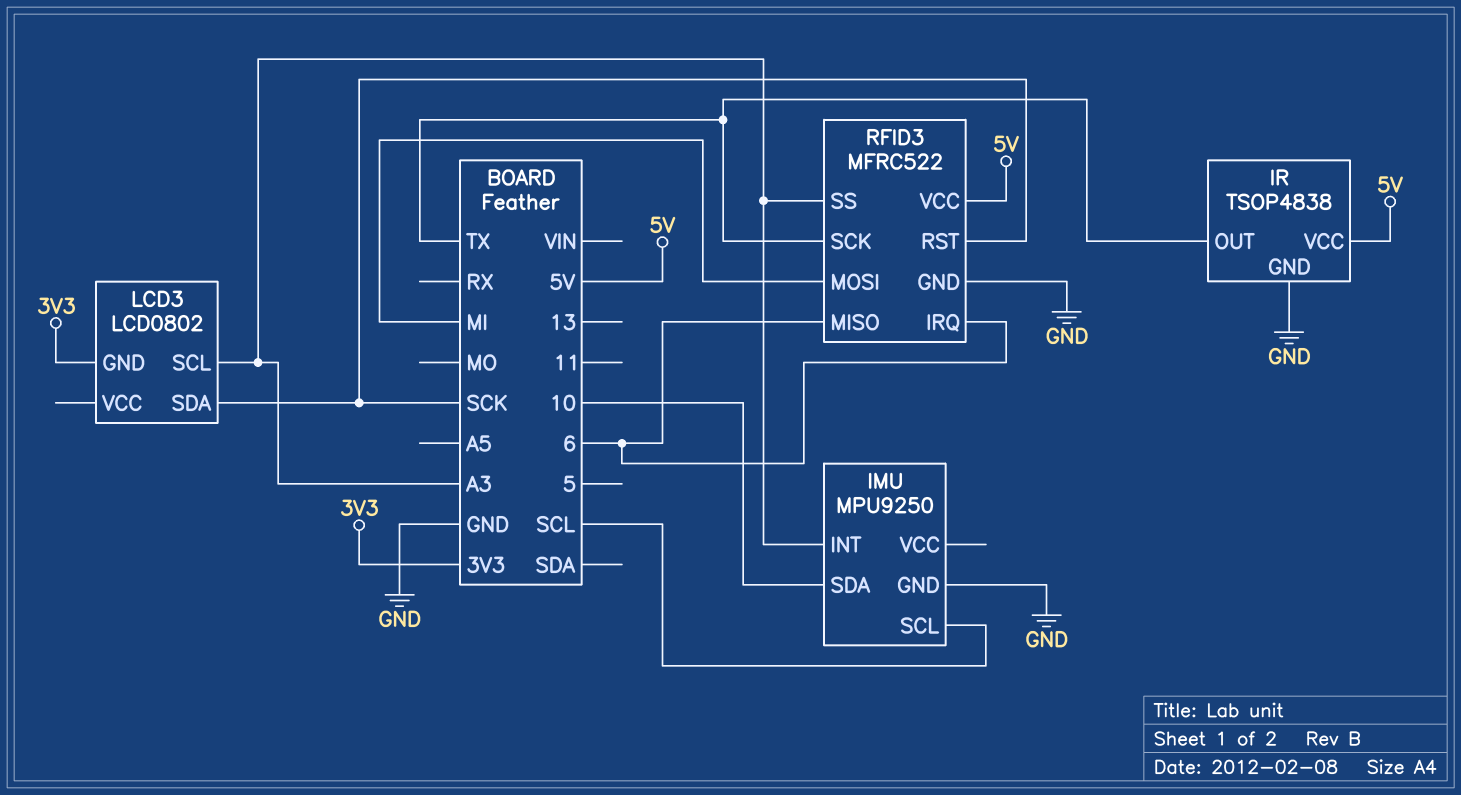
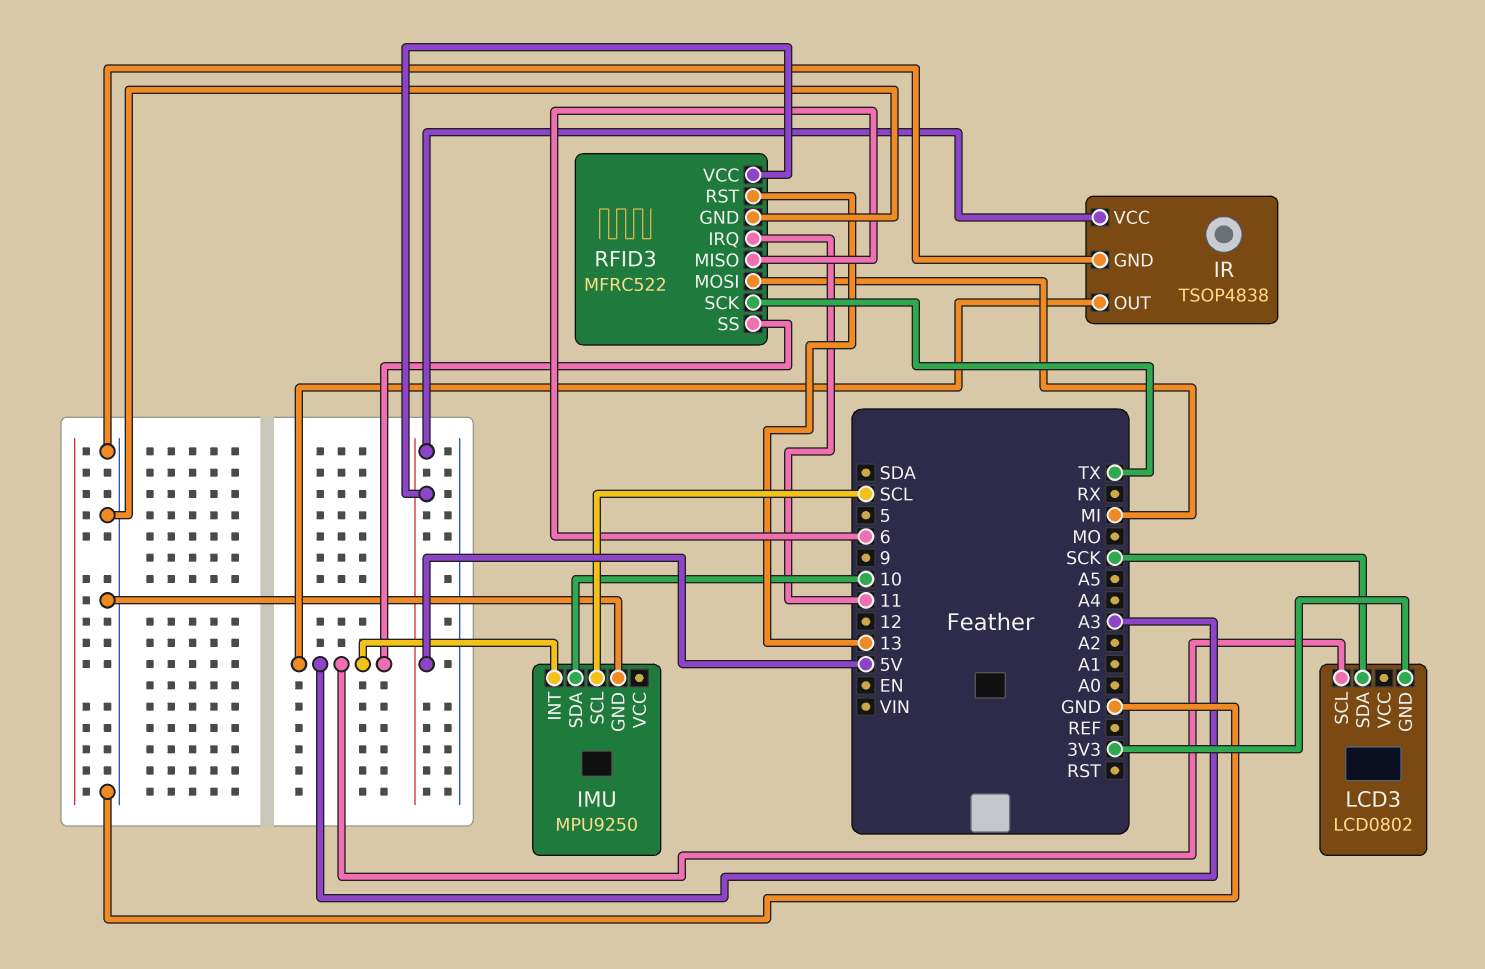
IR pin OUT: TX -> A3
RFID3 pin IRQ: 6 -> 11
RFID3 pin RST: SCK -> 13

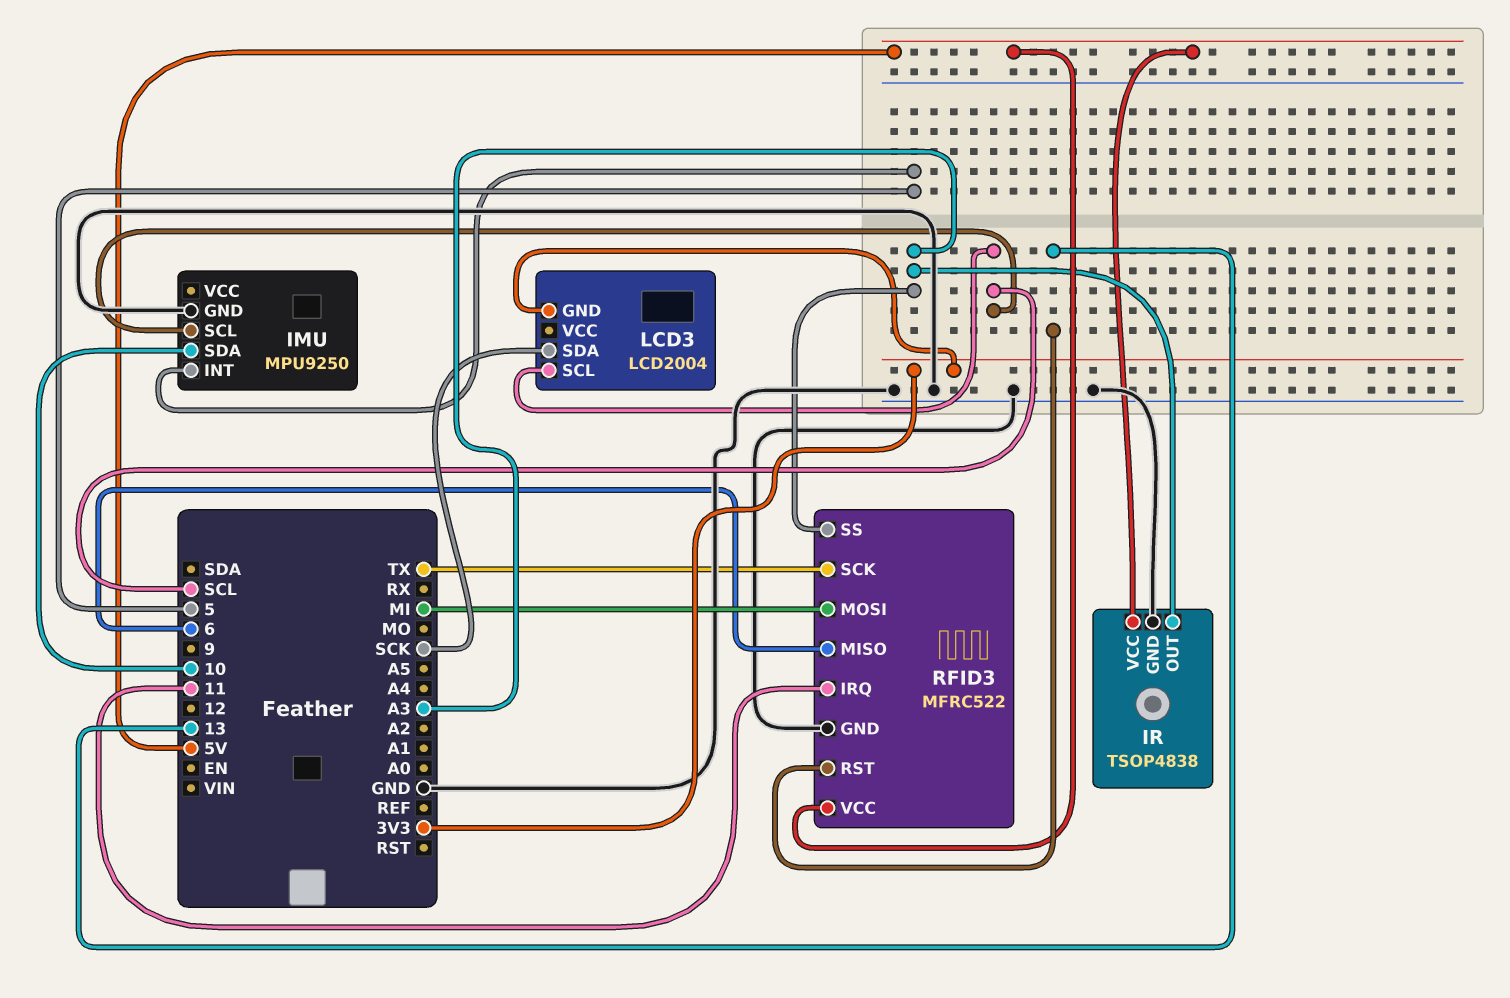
IMU pin INT: A3 -> 5
LCD3: LCD0802 -> LCD2004
LCD3 pin SCL: A3 -> SCL

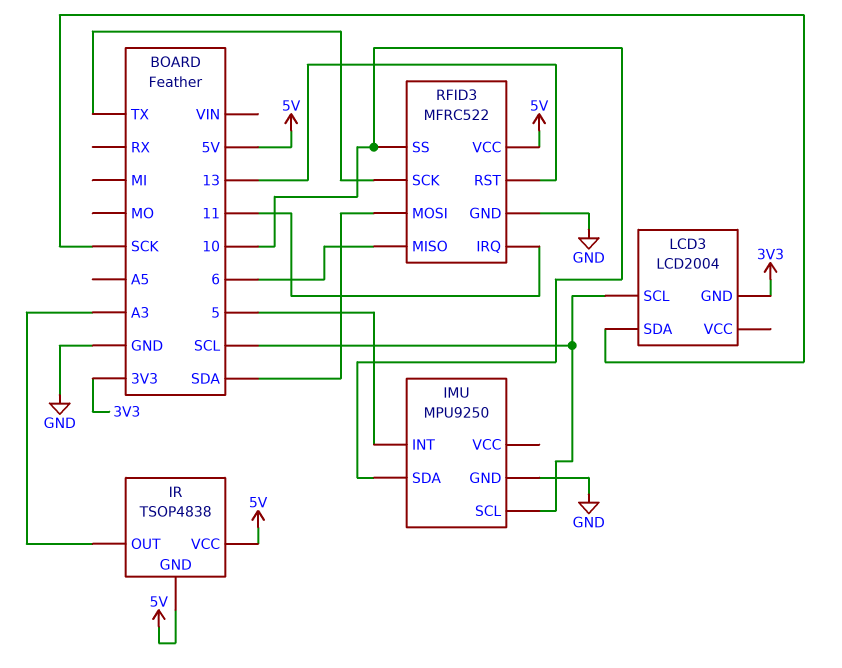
IR pin GND: GND -> 5V
RFID3 pin MOSI: MI -> SDA
RFID3 pin SS: A3 -> 10

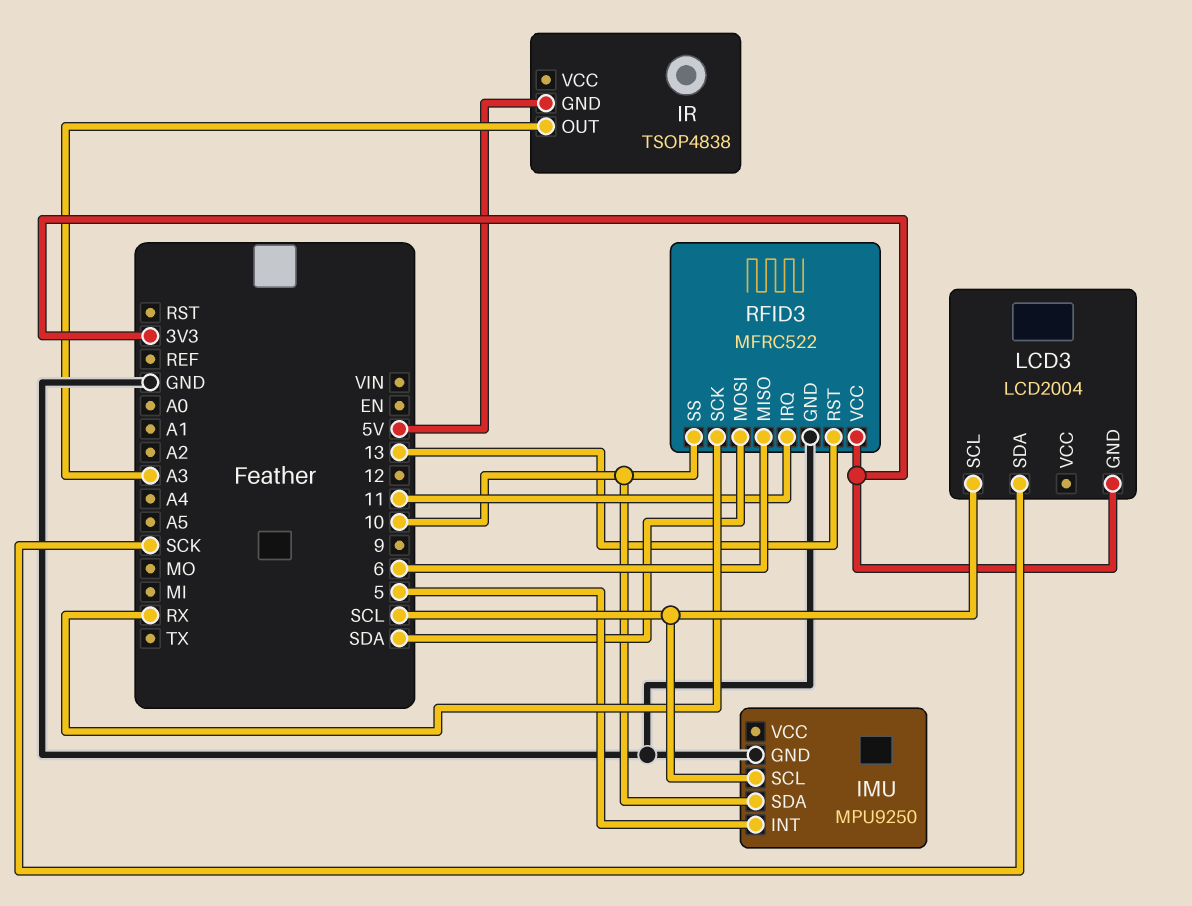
IR pin VCC: 5V -> none
RFID3 pin SCK: TX -> RX
RFID3 pin VCC: 5V -> 3V3

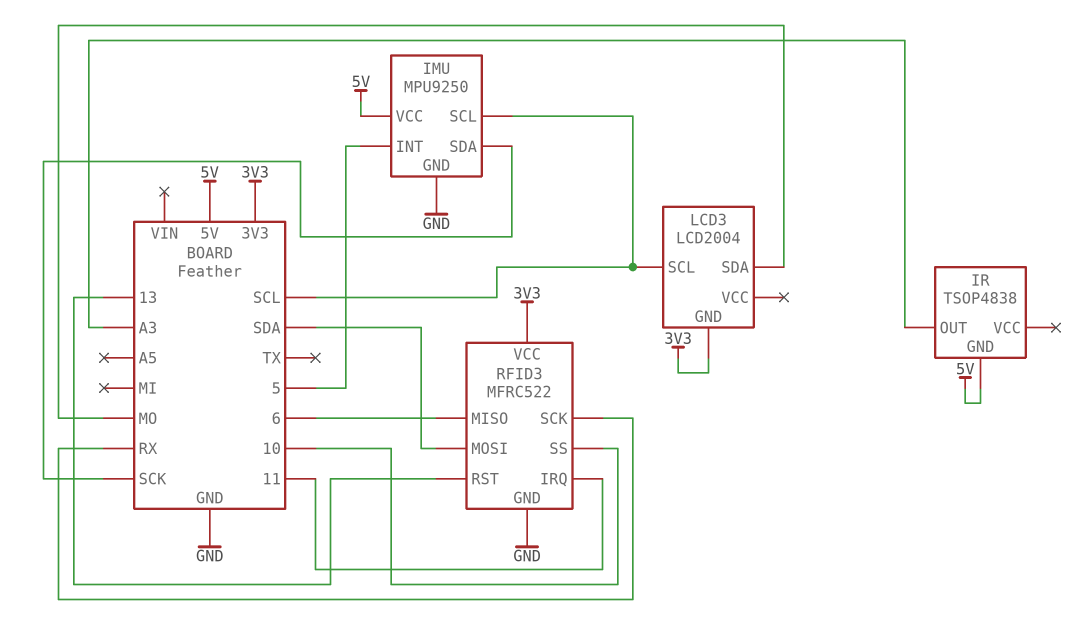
IMU pin SDA: 10 -> SCK
IMU pin VCC: none -> 5V
LCD3 pin SDA: SCK -> MO

